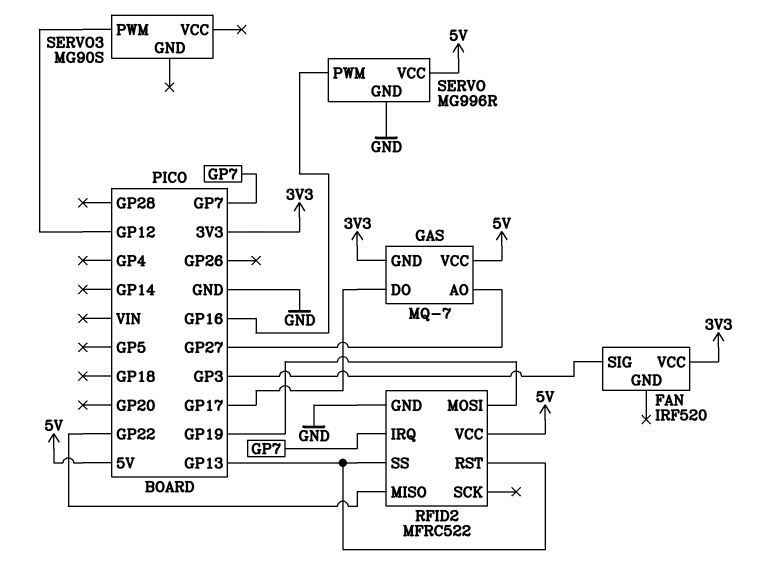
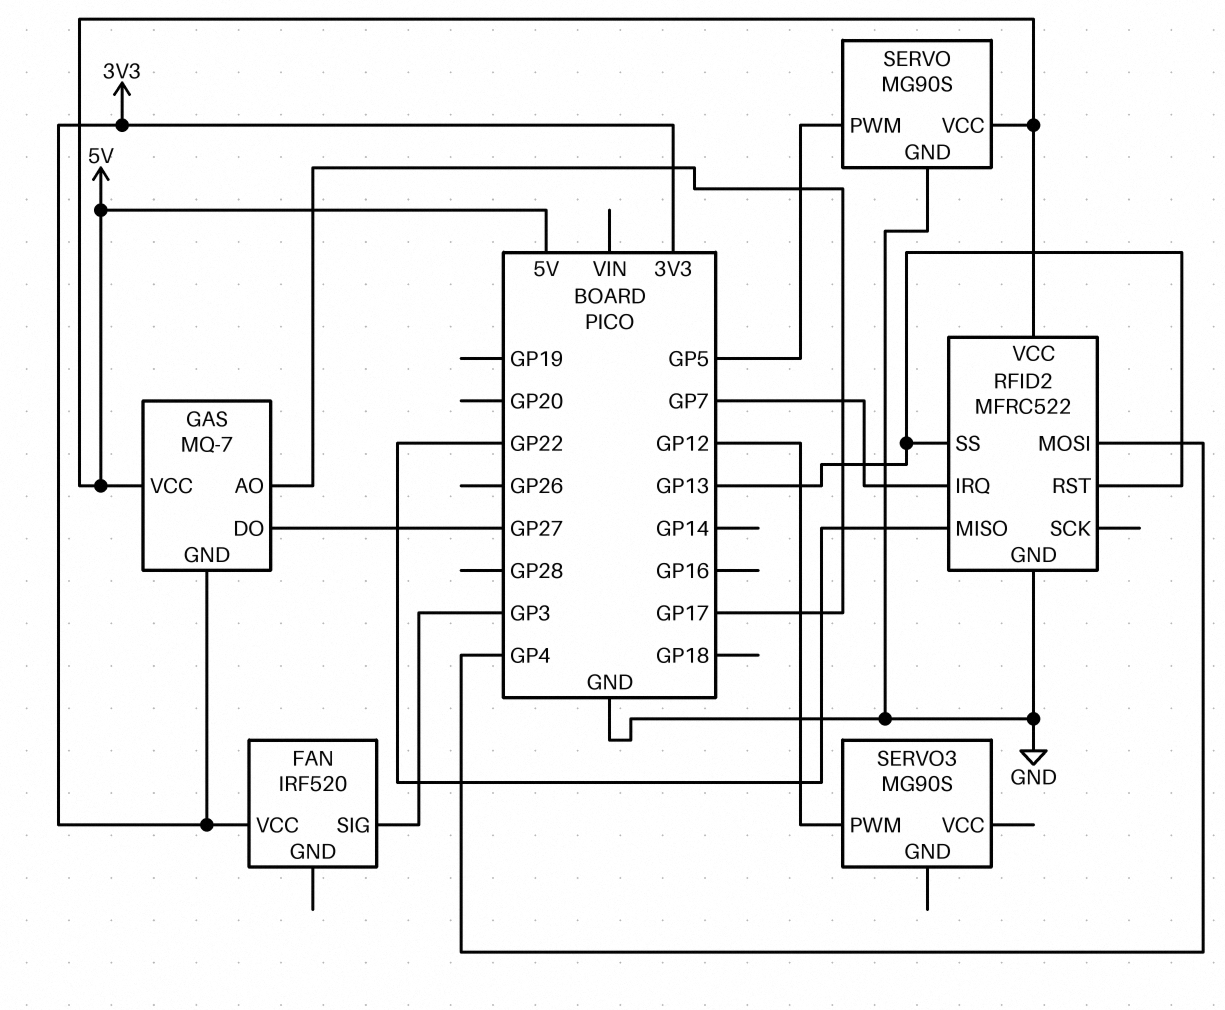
GAS pin AO: GP27 -> GP17
GAS pin DO: GP17 -> GP27
RFID2 pin MOSI: GP19 -> GP4
SERVO: MG996R -> MG90S
SERVO pin PWM: GP16 -> GP5

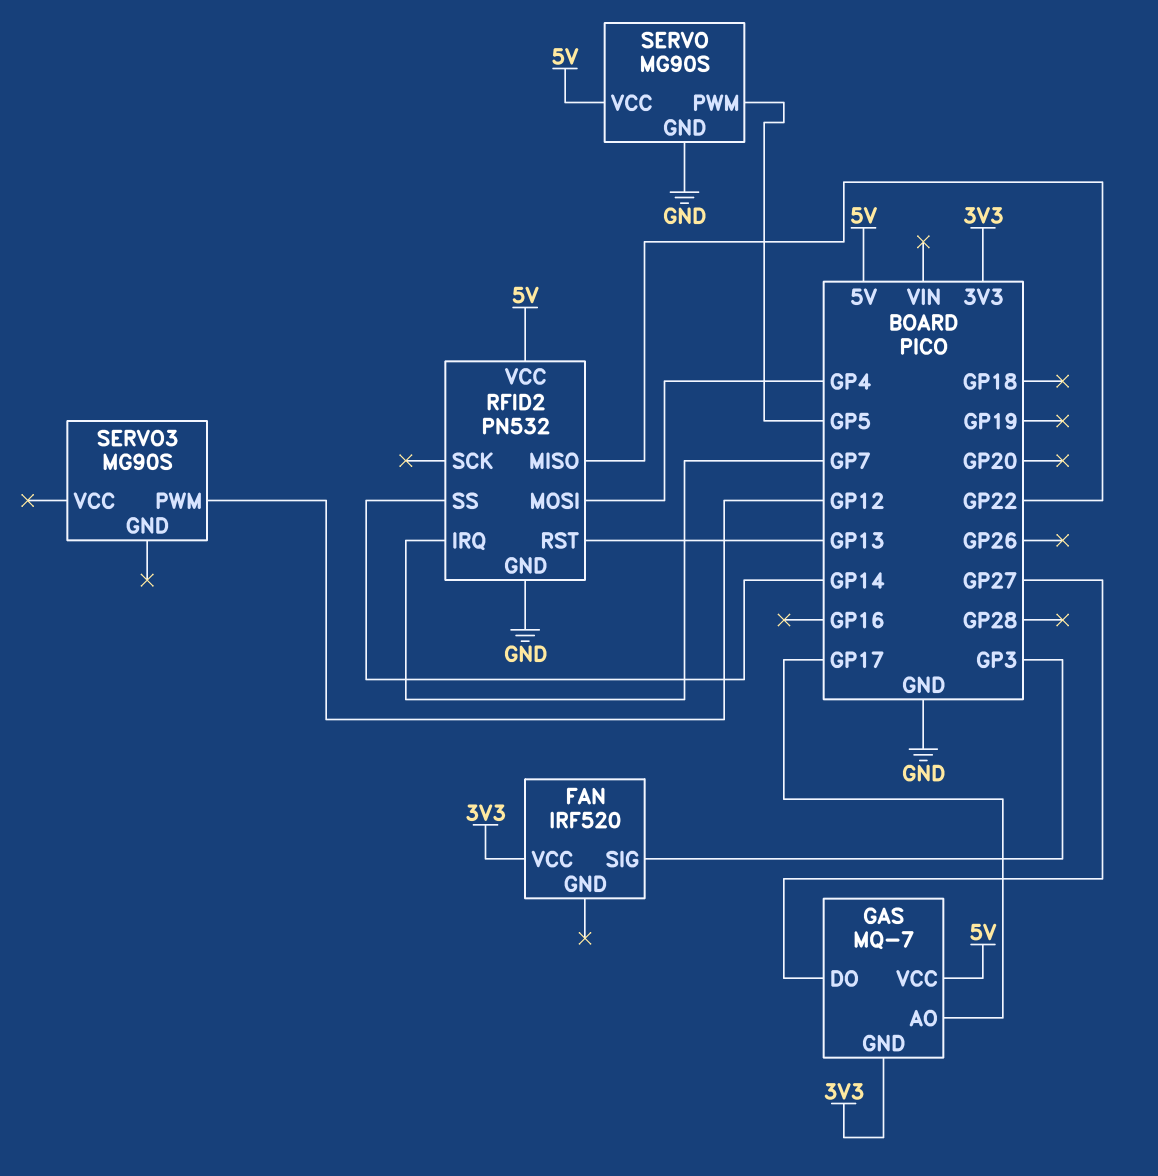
RFID2: MFRC522 -> PN532
RFID2 pin SS: GP13 -> GP14

